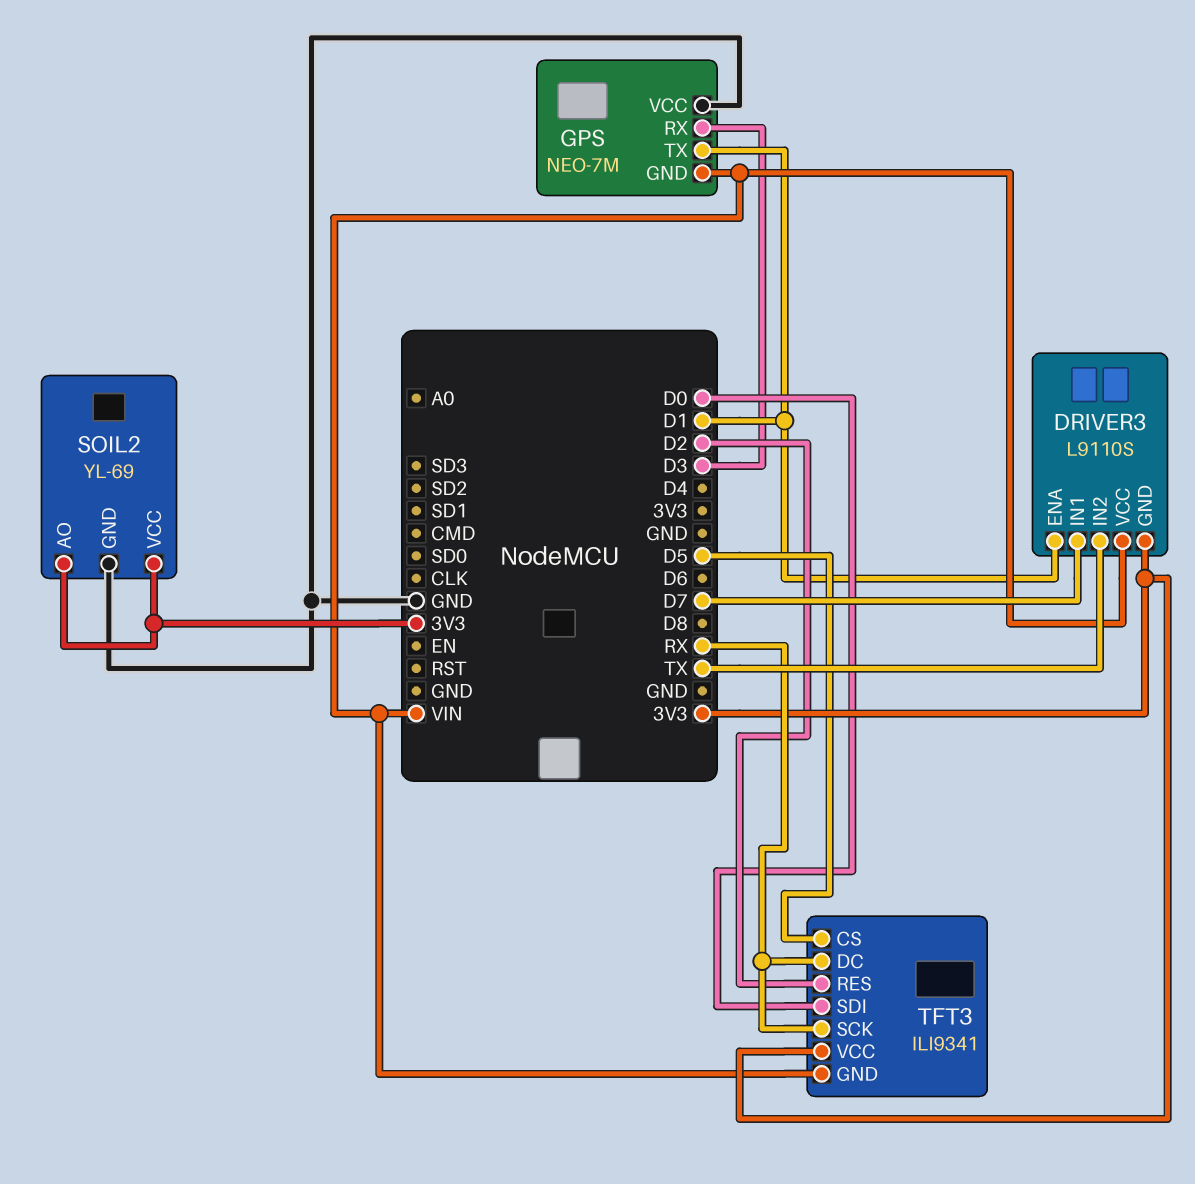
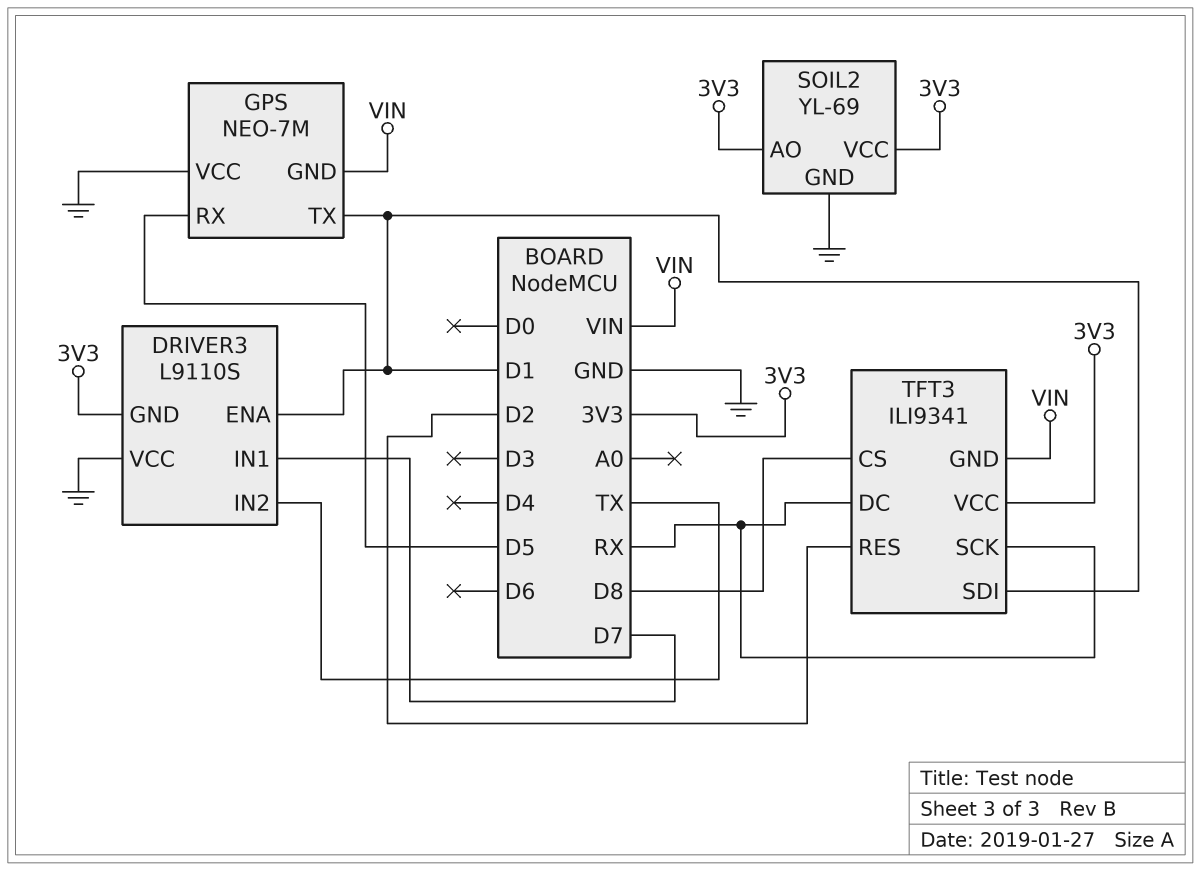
DRIVER3 pin VCC: VIN -> GND
GPS pin RX: D3 -> D5
TFT3 pin CS: D5 -> D8
TFT3 pin SDI: D0 -> D1

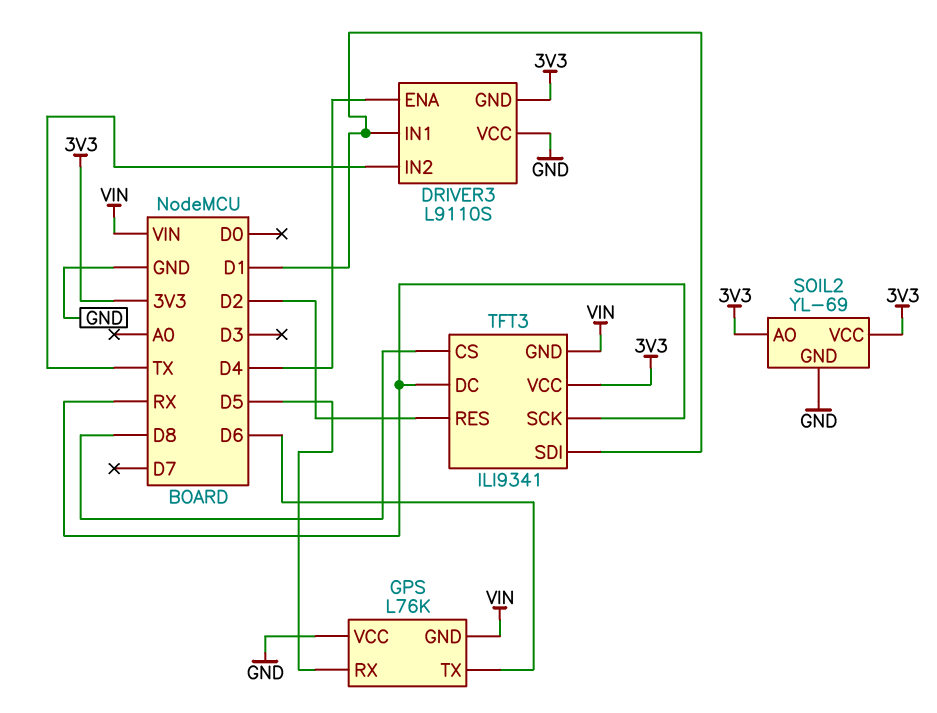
DRIVER3 pin ENA: D1 -> D4
DRIVER3 pin IN1: D7 -> D1
GPS: NEO-7M -> L76K
GPS pin TX: D1 -> D6

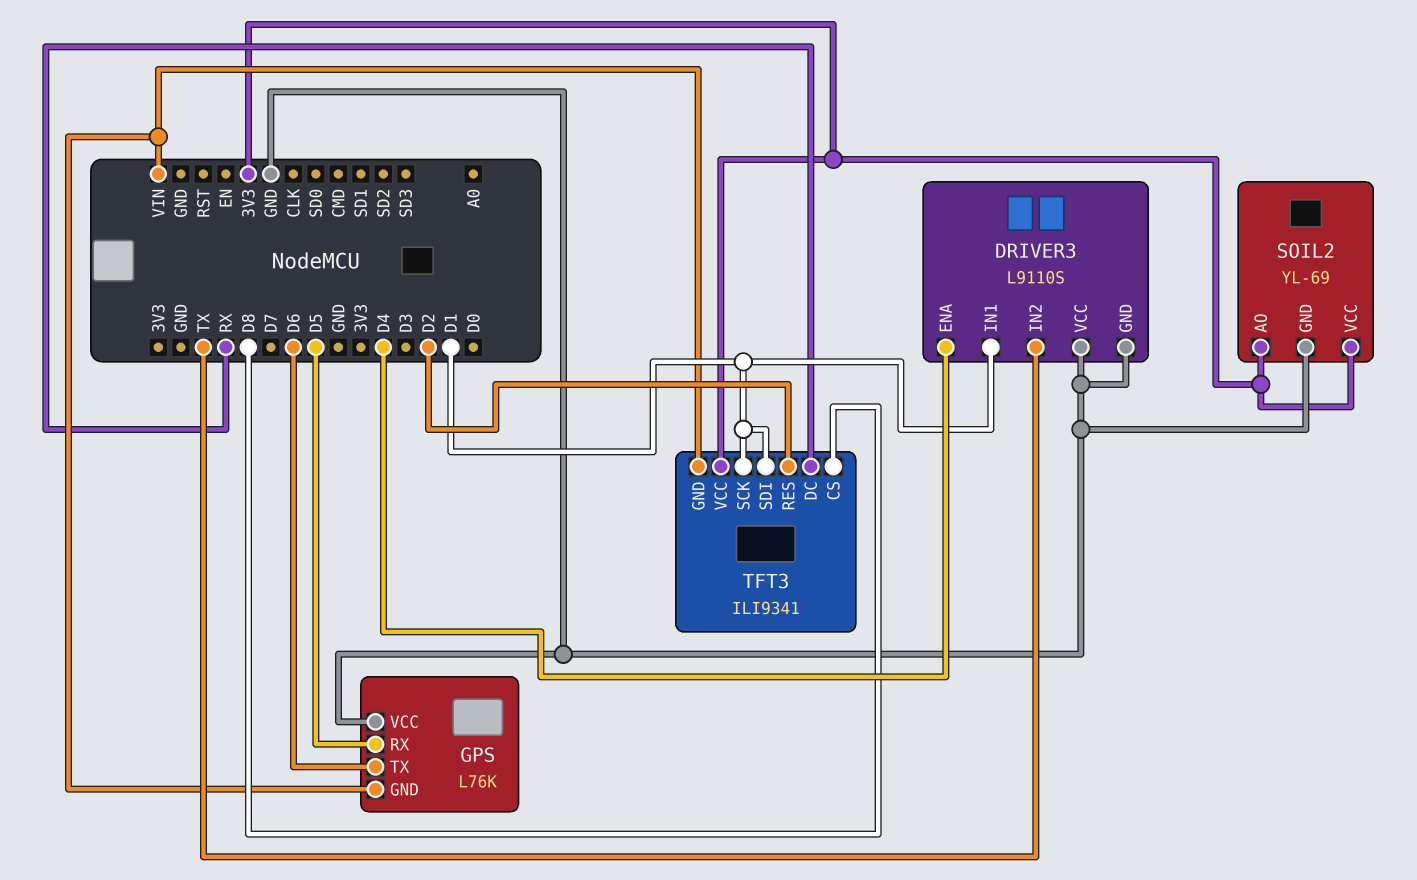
DRIVER3 pin GND: 3V3 -> GND
TFT3 pin SCK: RX -> D1

